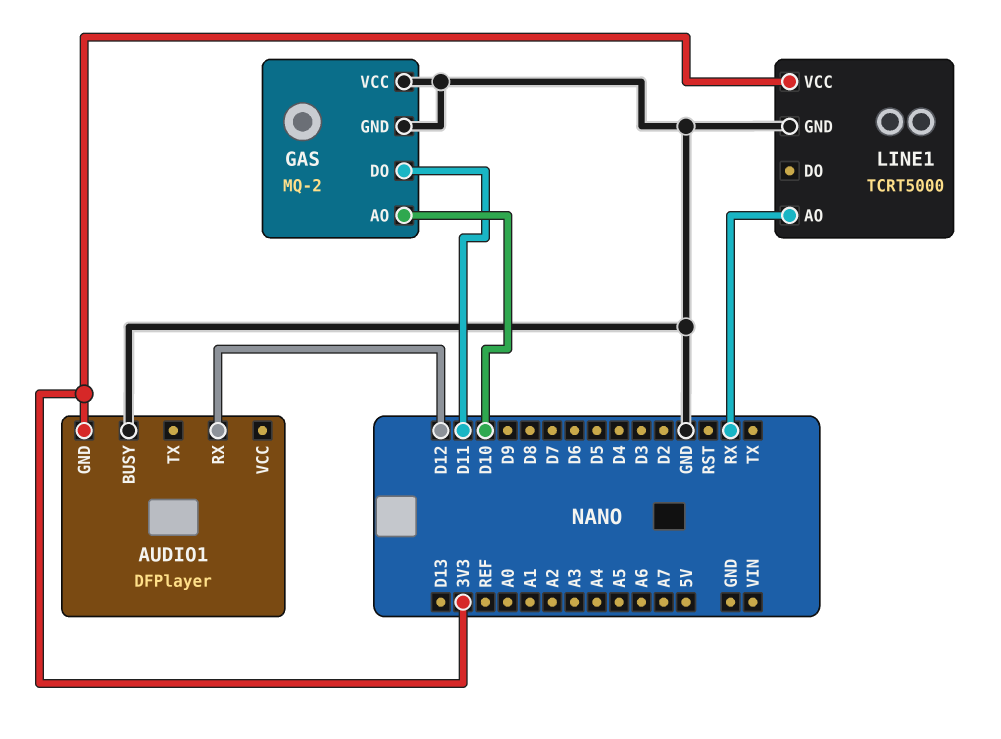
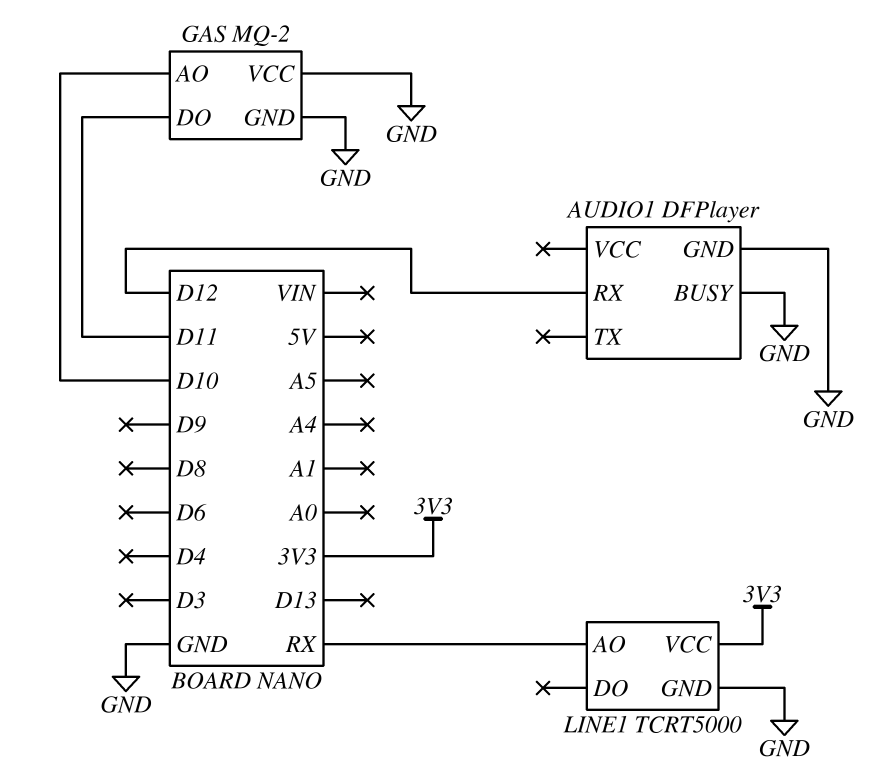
AUDIO1 pin GND: 3V3 -> GND

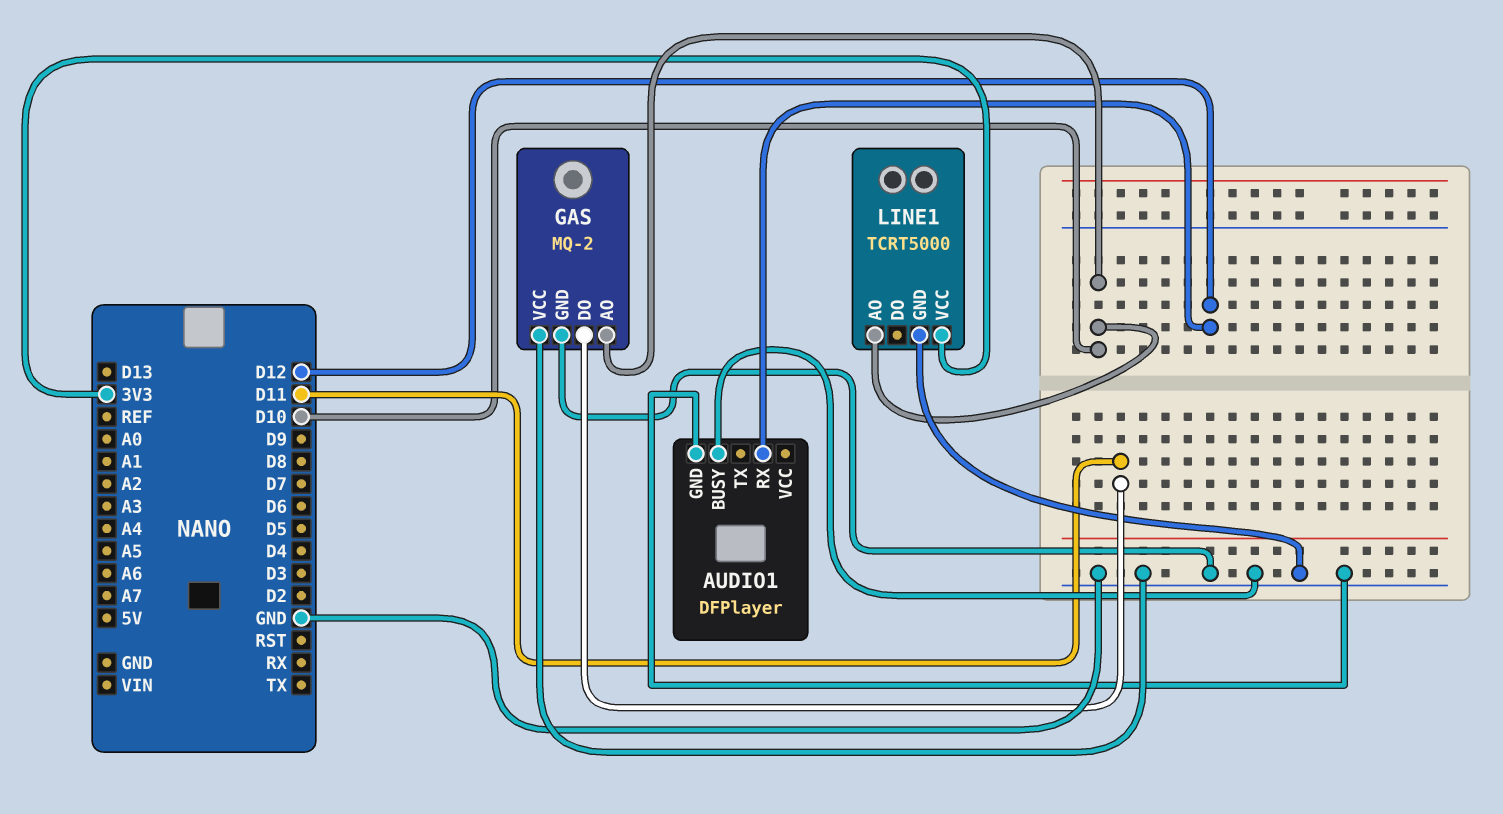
LINE1 pin AO: RX -> D10

